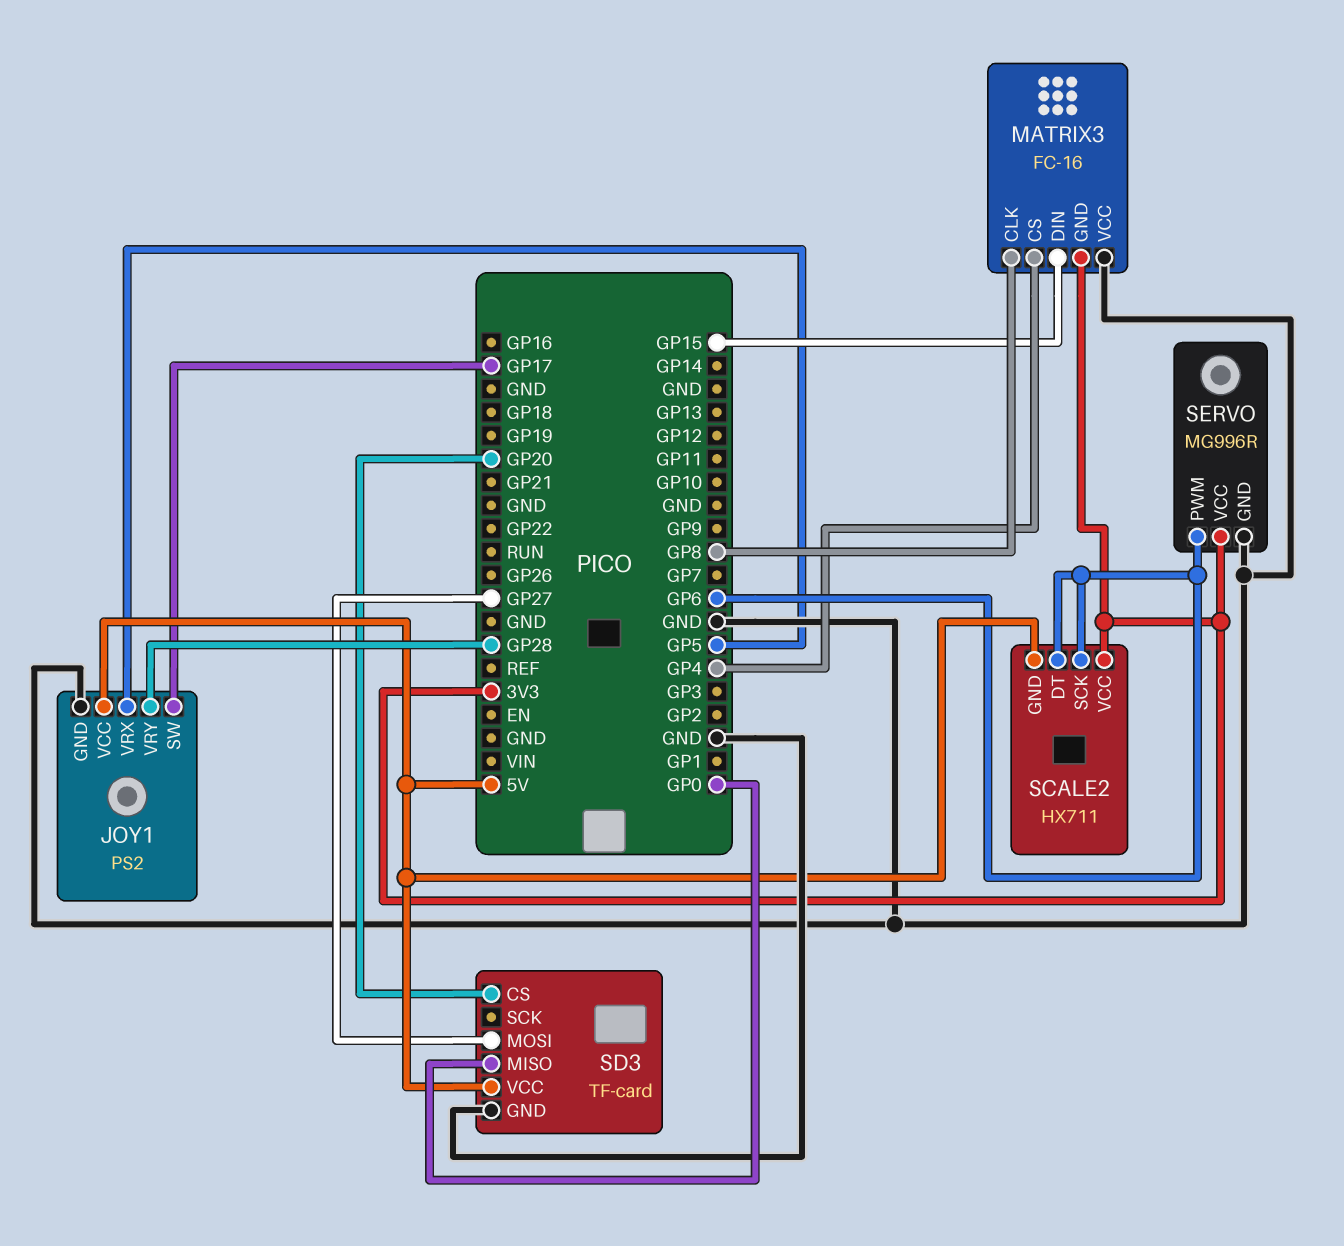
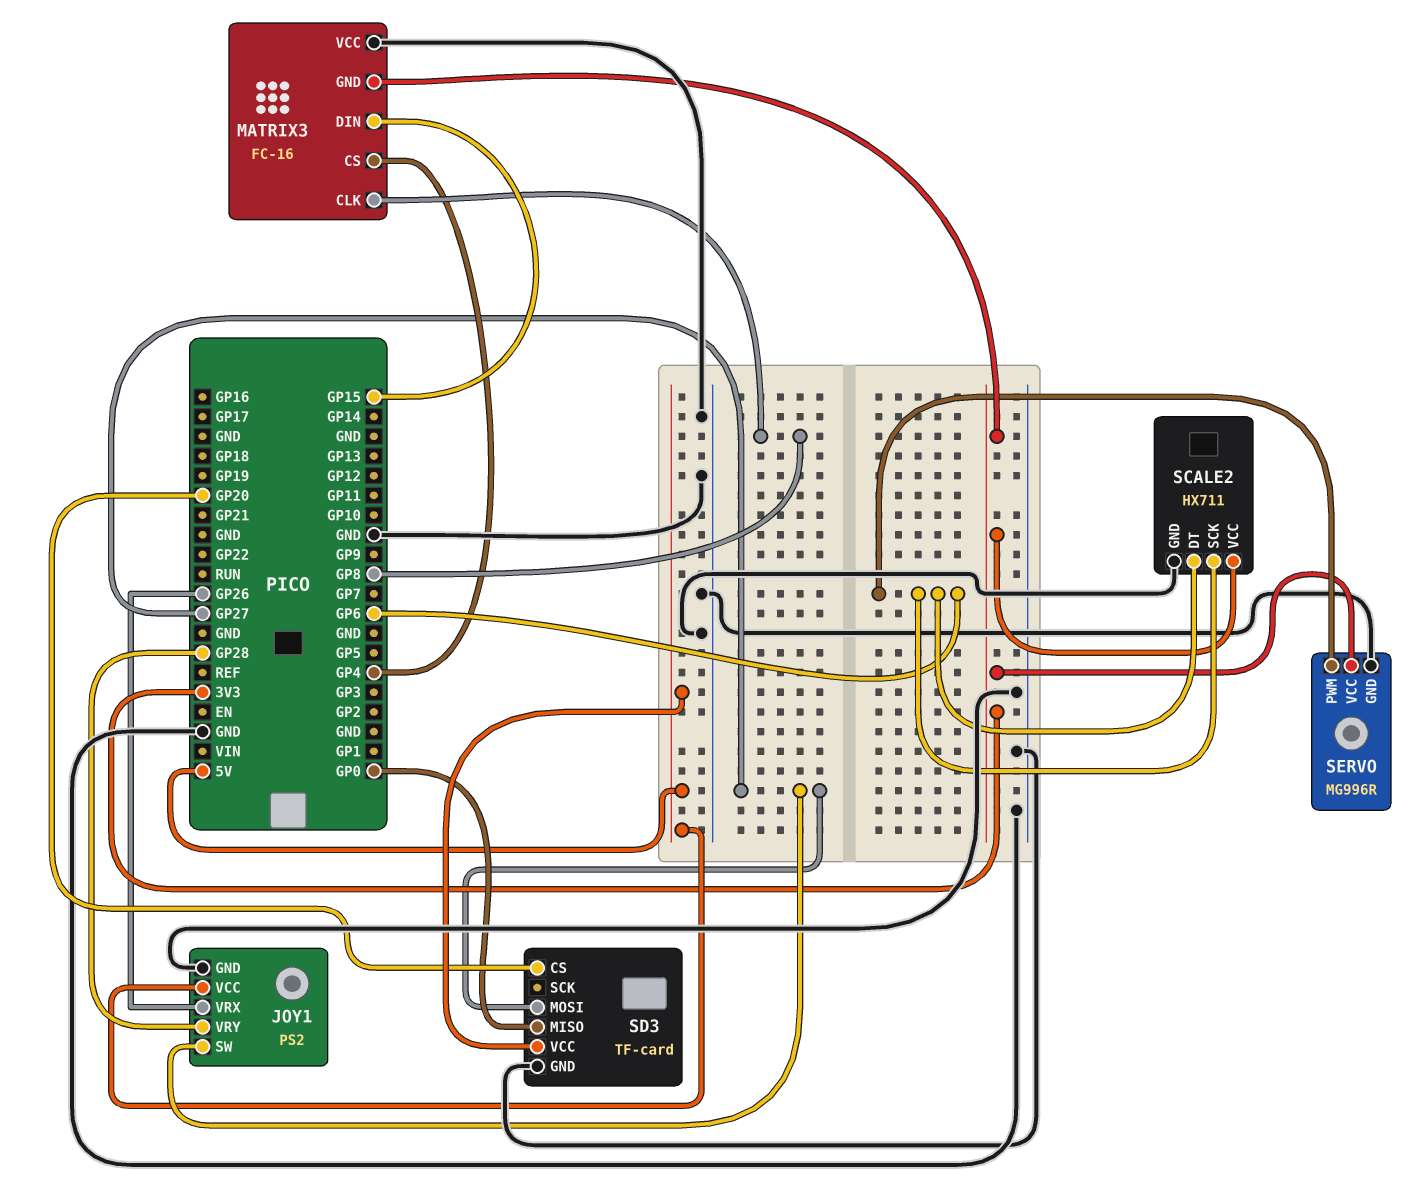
JOY1 pin SW: GP17 -> GP27
JOY1 pin VRX: GP5 -> GP26
SCALE2 pin GND: 5V -> GND

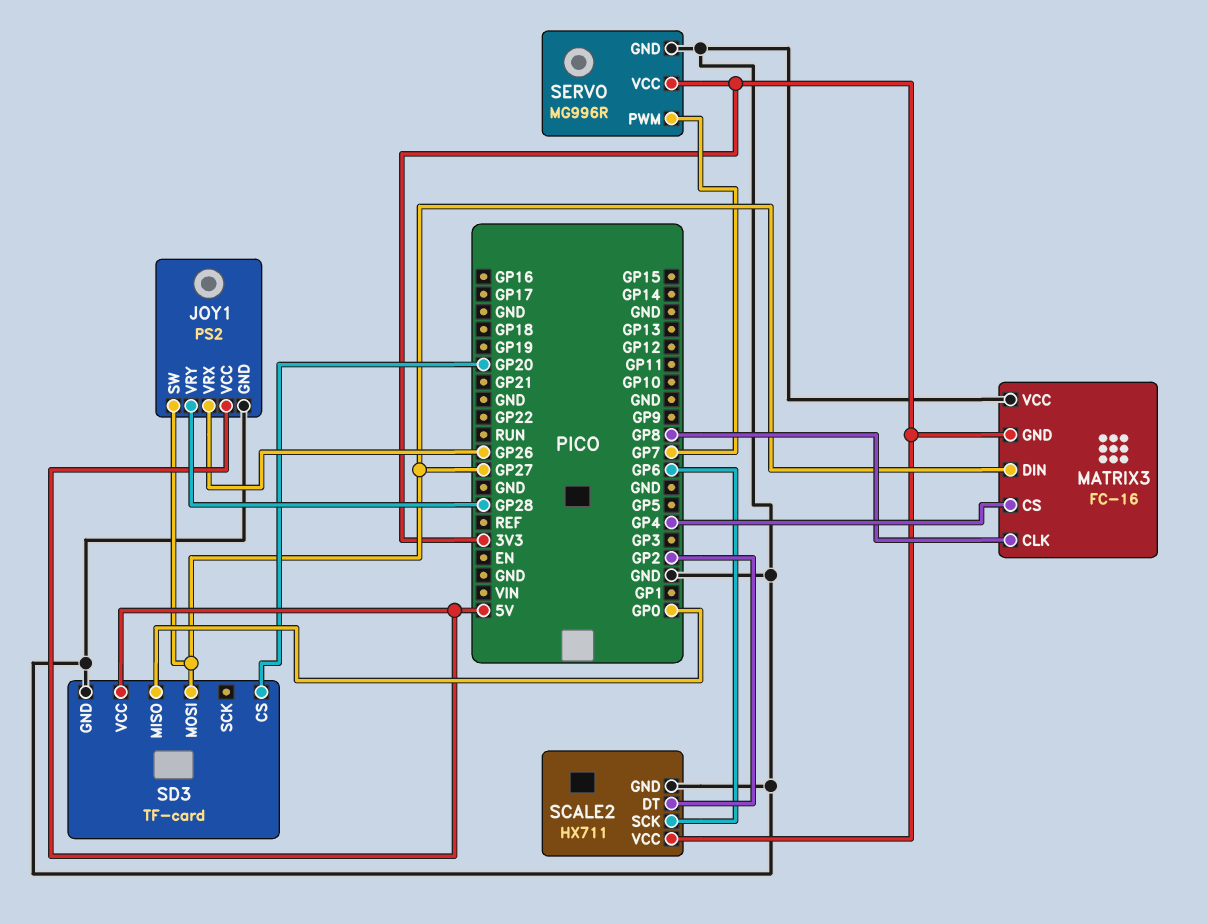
MATRIX3 pin DIN: GP15 -> GP27
SCALE2 pin DT: GP6 -> GP2
SERVO pin PWM: GP6 -> GP7

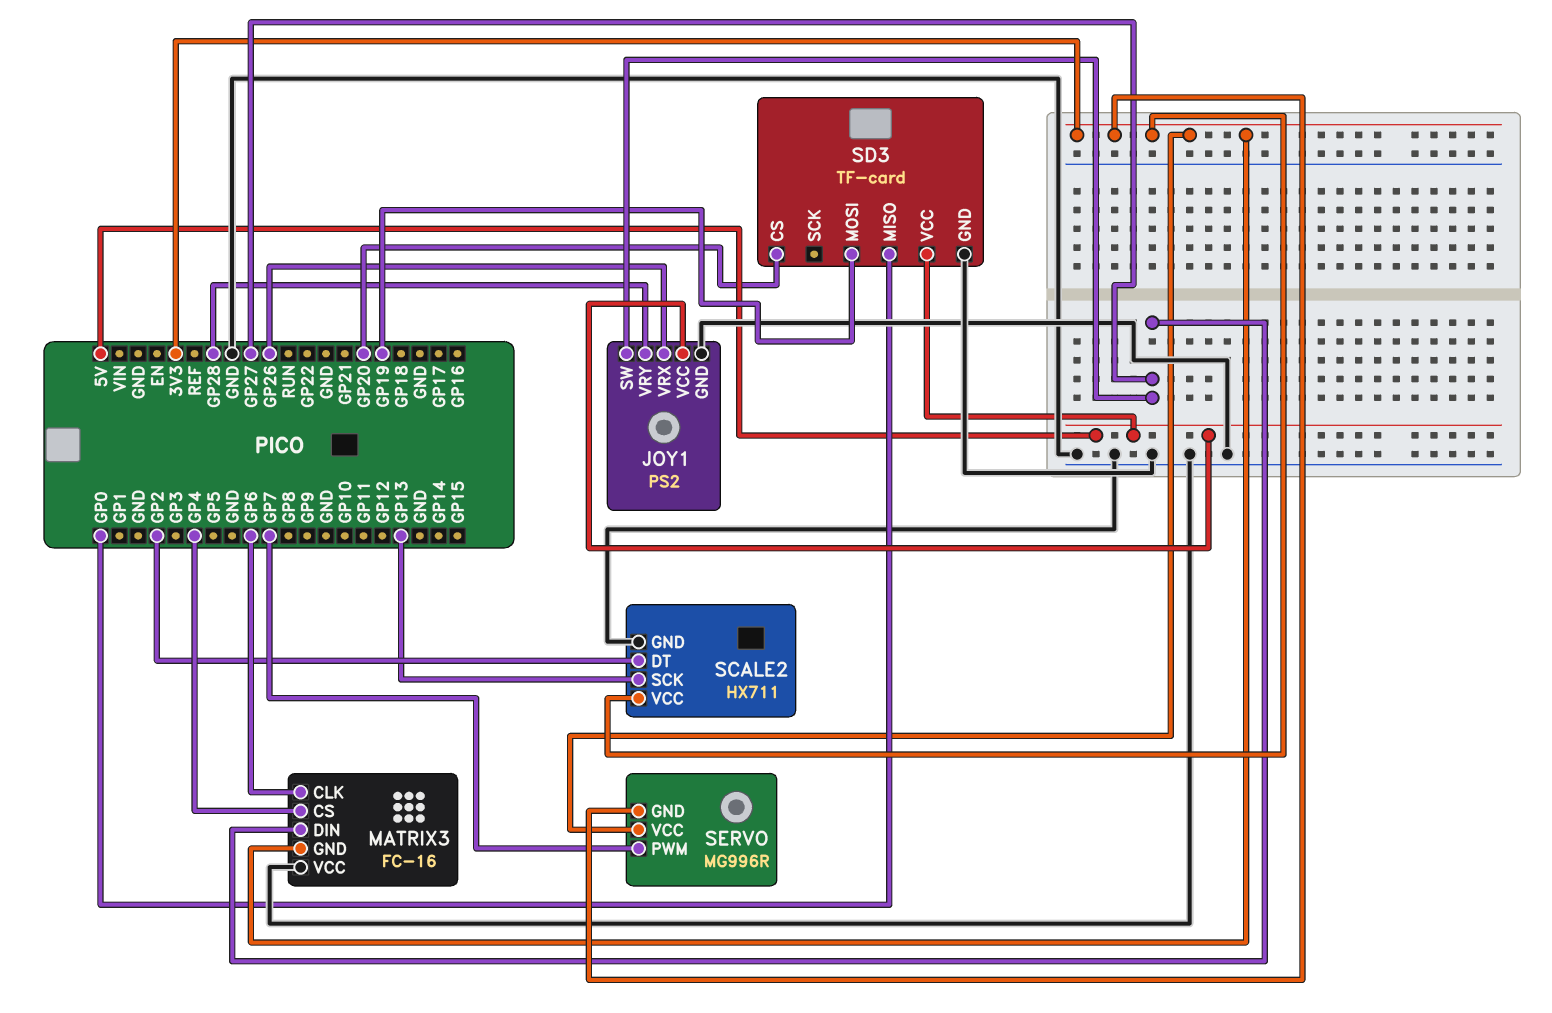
MATRIX3 pin CLK: GP8 -> GP6
SCALE2 pin SCK: GP6 -> GP13
SD3 pin MOSI: GP27 -> GP19
SERVO pin GND: GND -> 3V3

